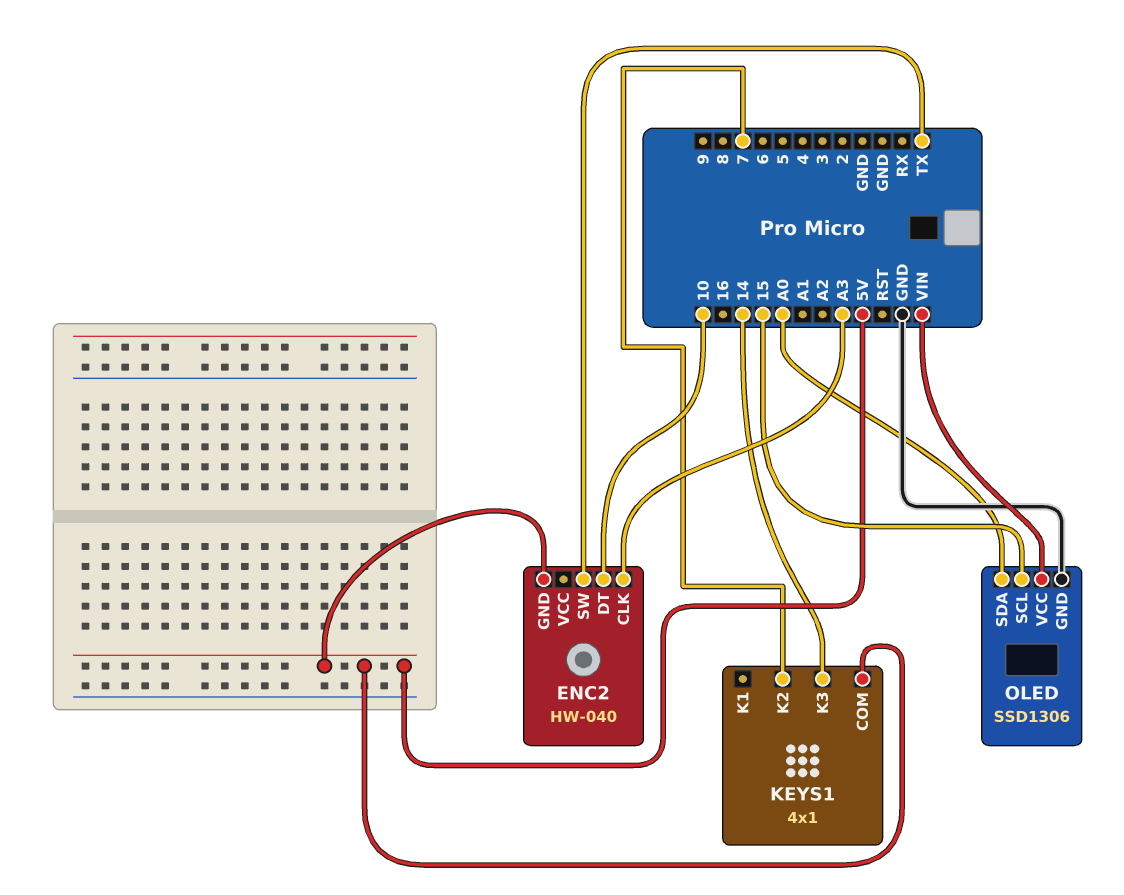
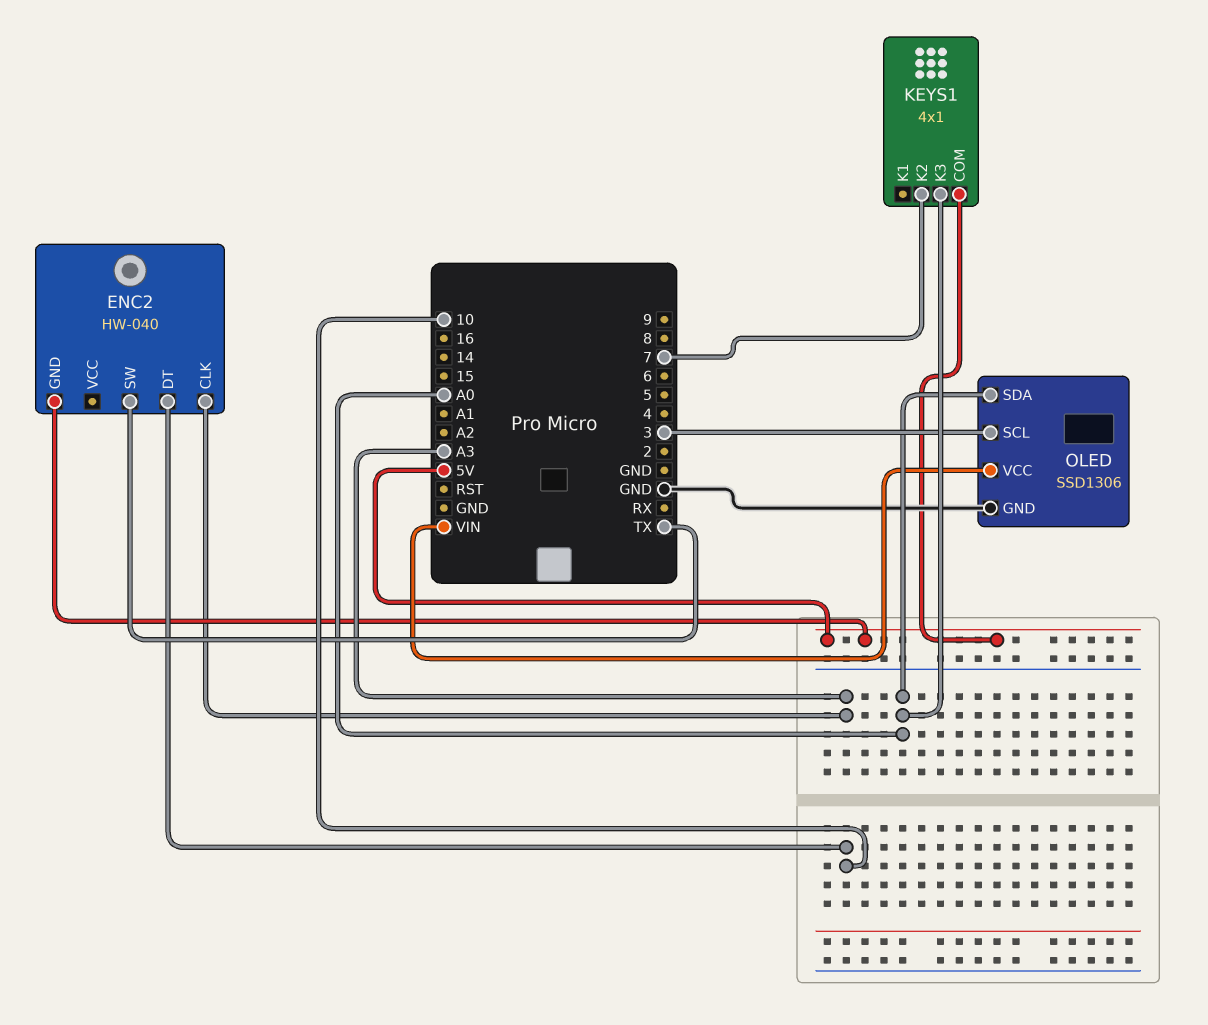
KEYS1 pin K3: 14 -> A0
OLED pin SCL: 15 -> 3

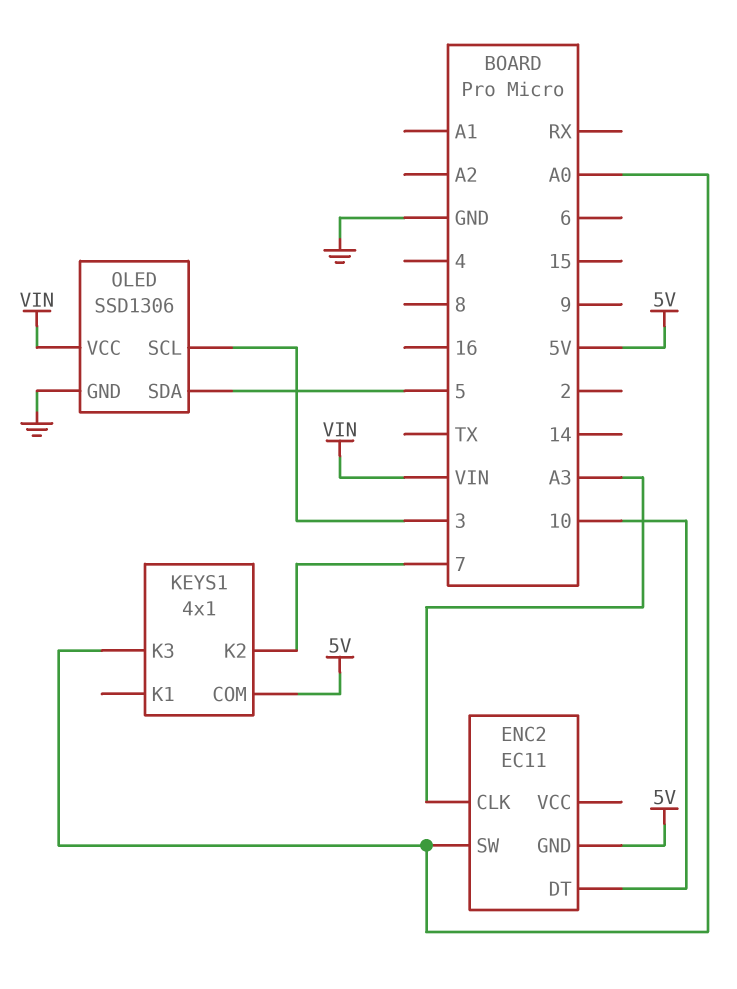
ENC2: HW-040 -> EC11
ENC2 pin SW: TX -> A0
OLED pin SDA: A0 -> 5

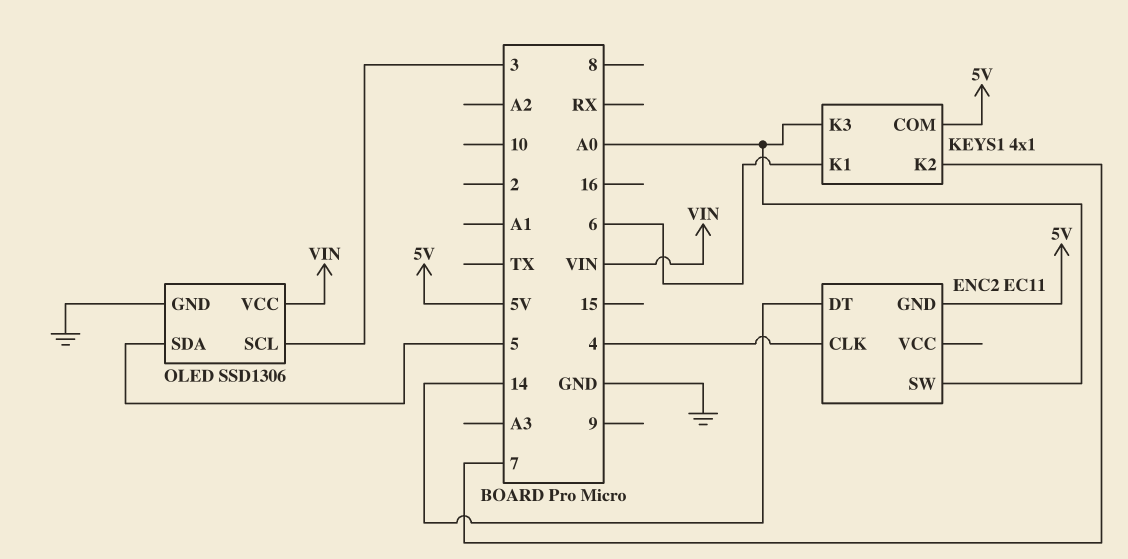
ENC2 pin CLK: A3 -> 4
ENC2 pin DT: 10 -> 14
KEYS1 pin K1: none -> 6

